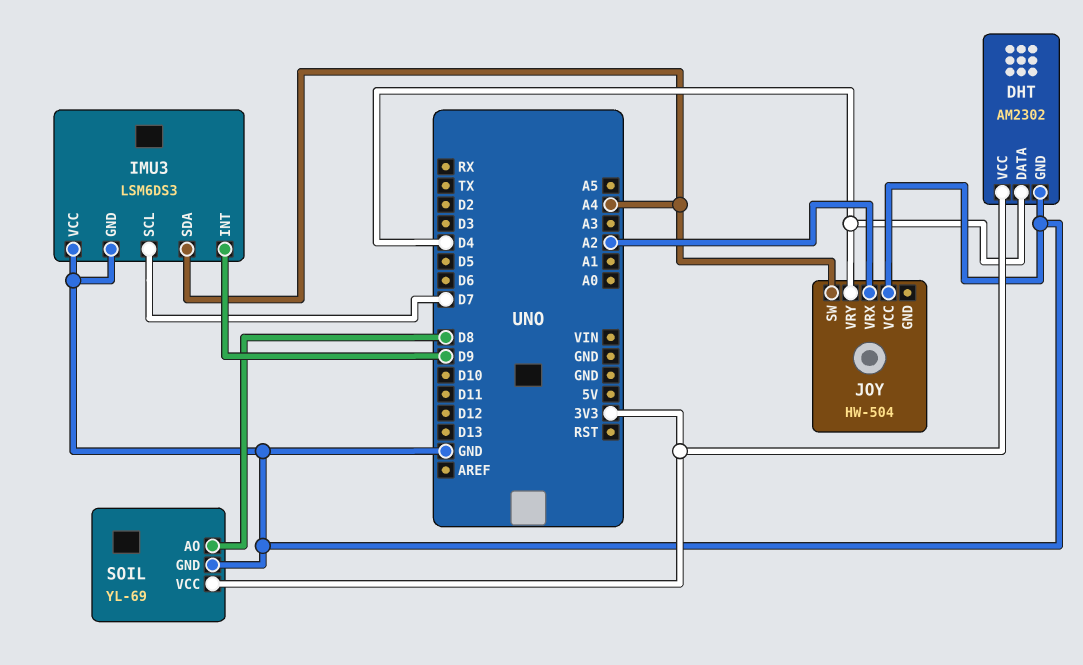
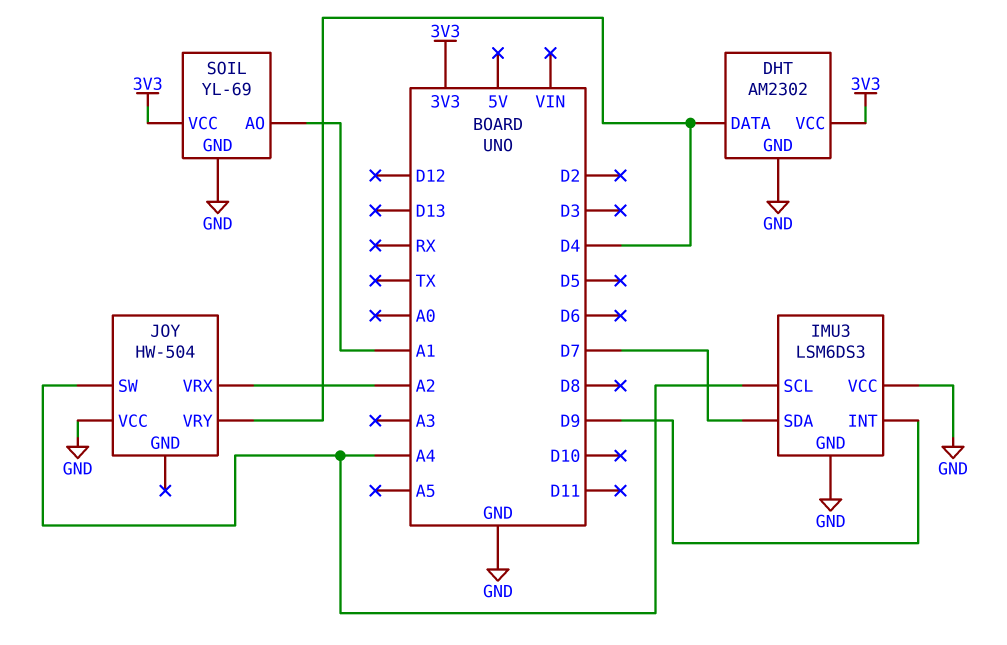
IMU3 pin SCL: D7 -> A4
IMU3 pin SDA: A4 -> D7
SOIL pin AO: D8 -> A1

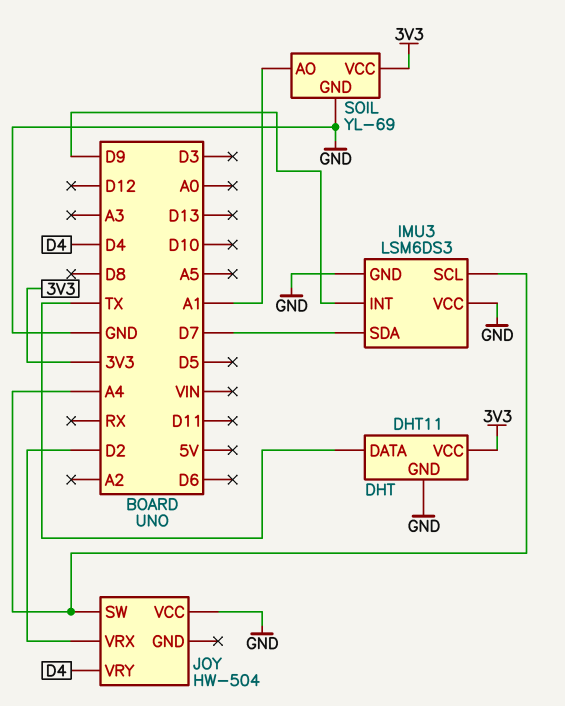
DHT: AM2302 -> DHT11
DHT pin DATA: D4 -> TX
JOY pin VRX: A2 -> D2

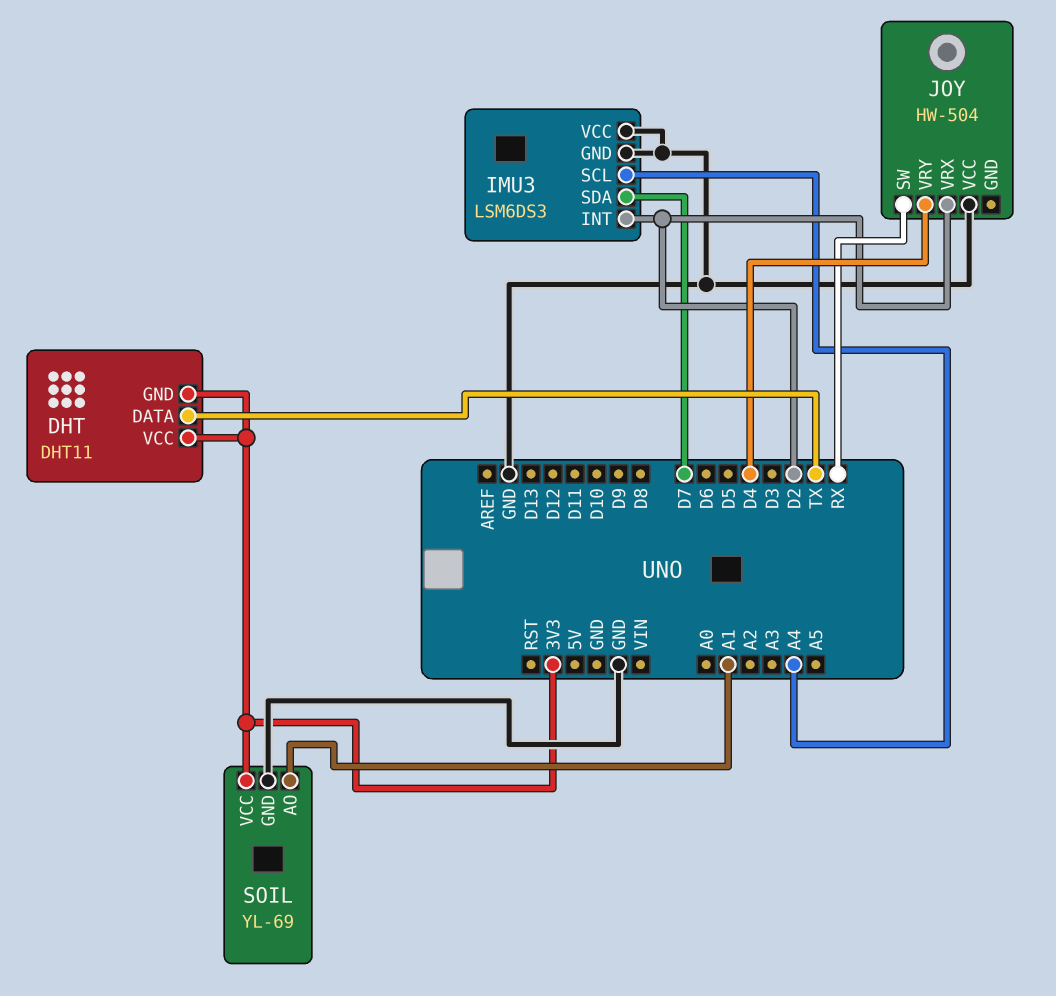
DHT pin GND: GND -> 3V3
IMU3 pin INT: D9 -> D2
JOY pin SW: A4 -> RX

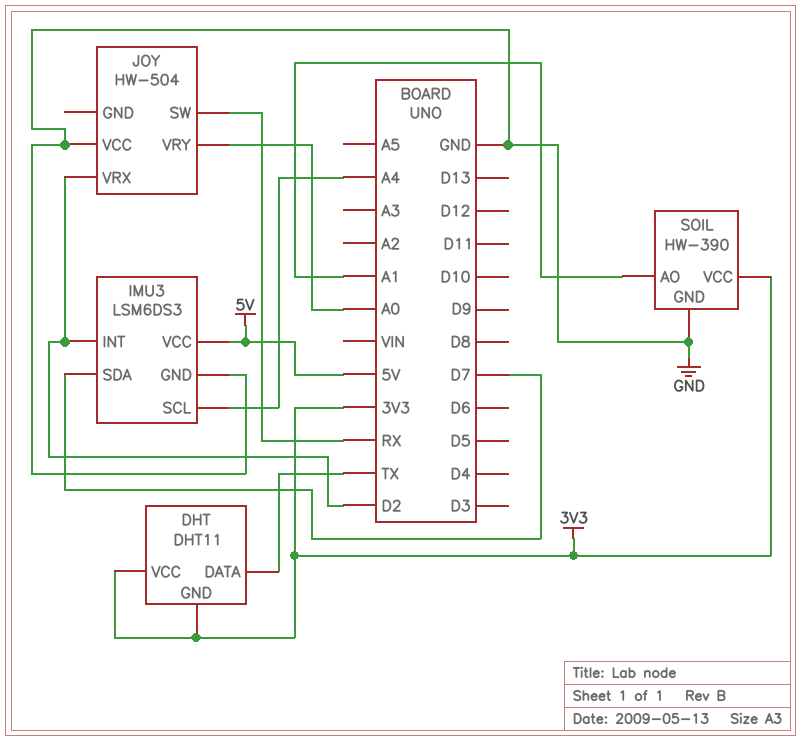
IMU3 pin VCC: GND -> 5V
JOY pin VRY: D4 -> A0
SOIL: YL-69 -> HW-390

